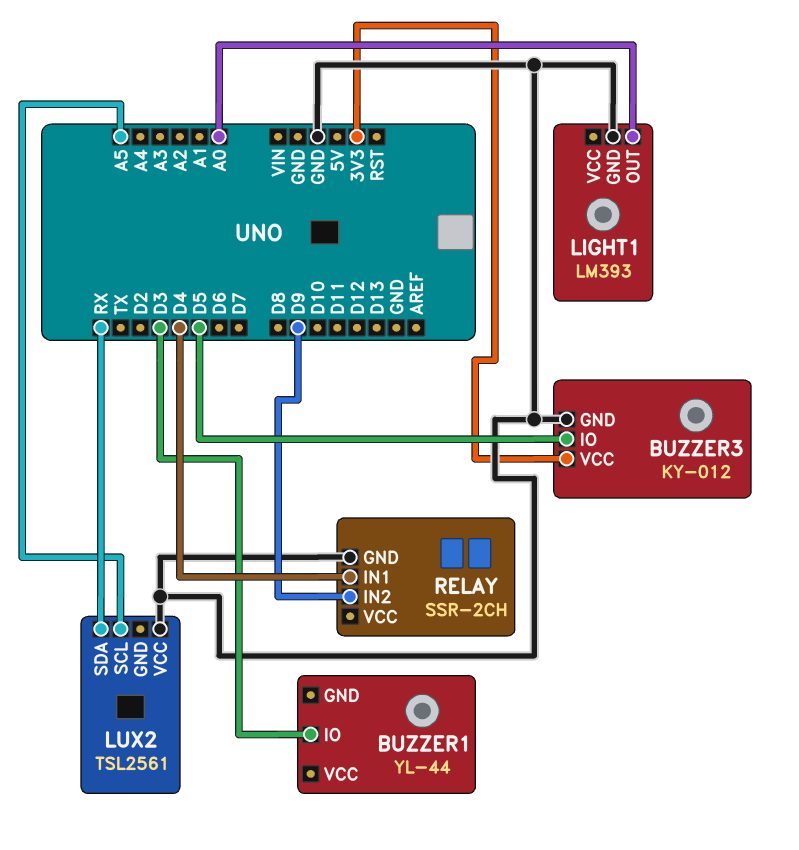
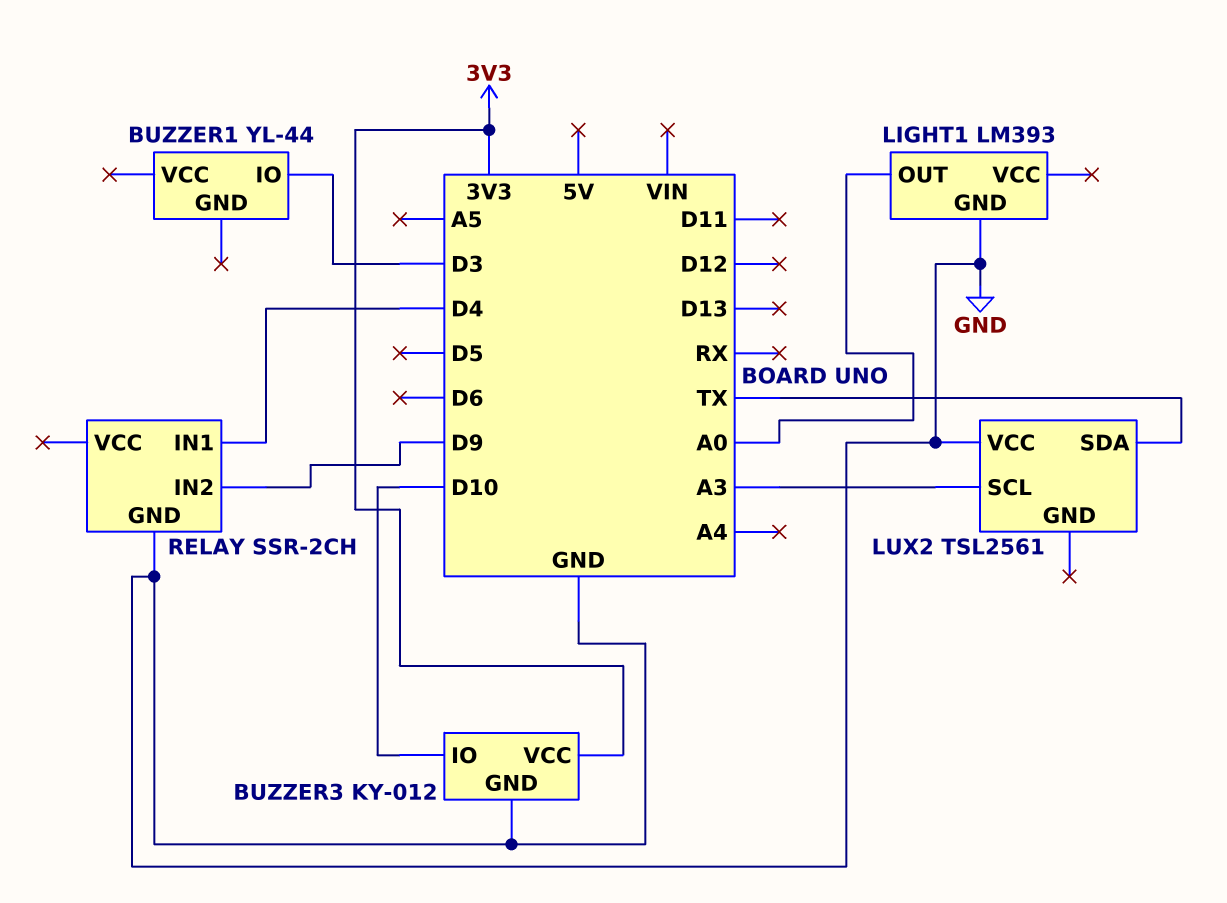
BUZZER3 pin IO: D5 -> D10
LUX2 pin SCL: A5 -> A3
LUX2 pin SDA: RX -> TX

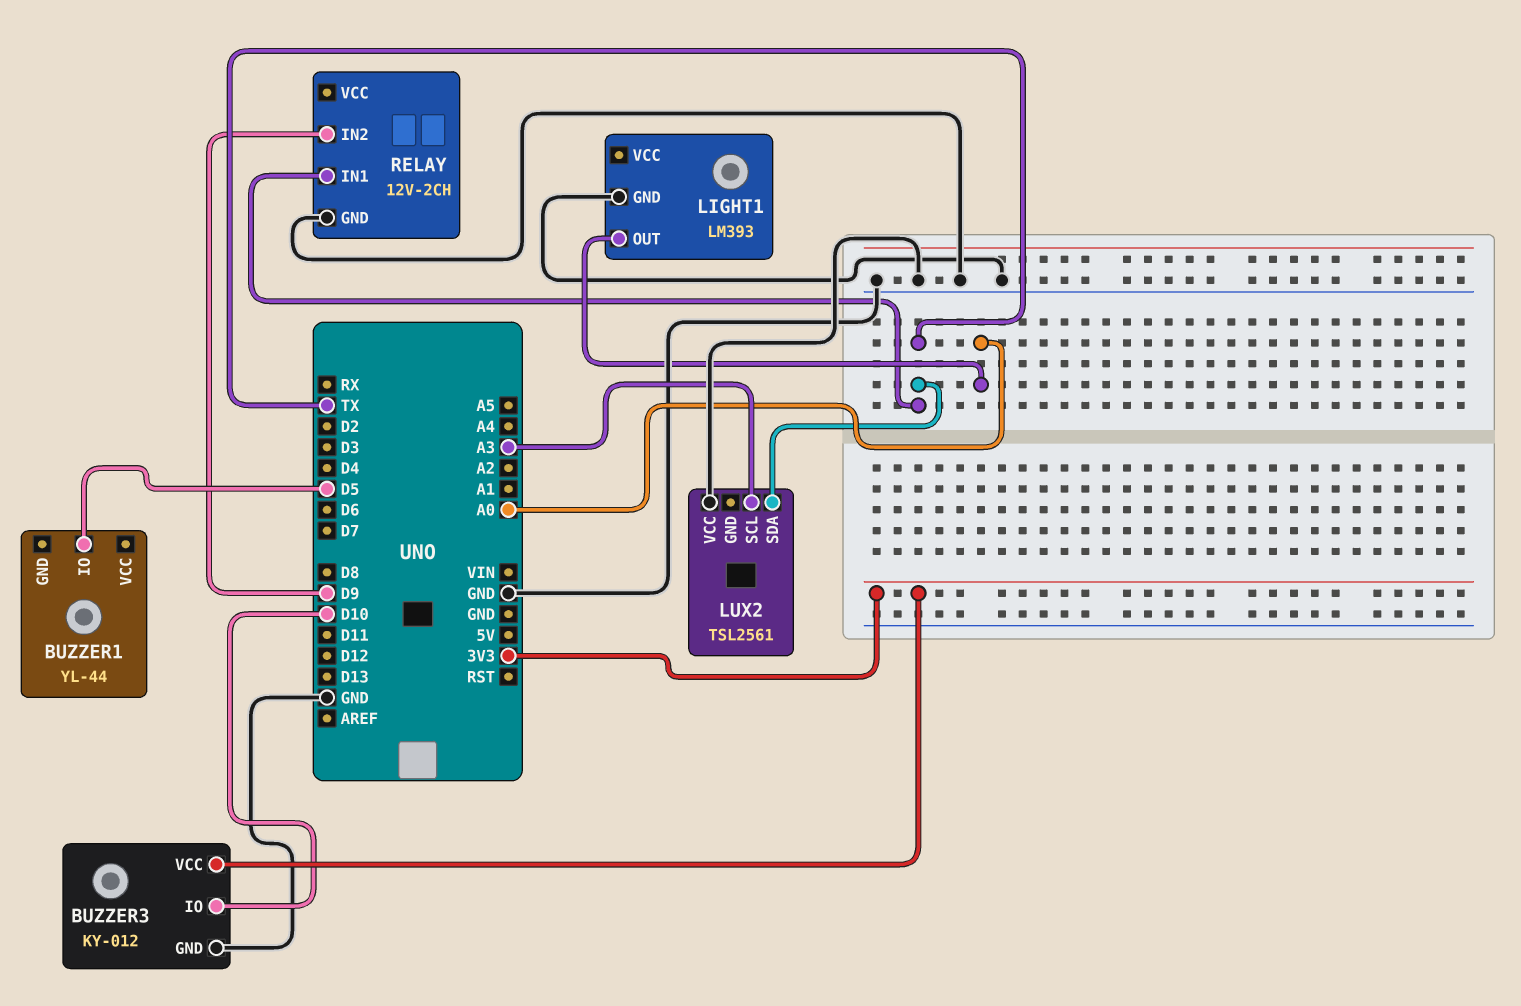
BUZZER1 pin IO: D3 -> D5
RELAY: SSR-2CH -> 12V-2CH
RELAY pin IN1: D4 -> TX

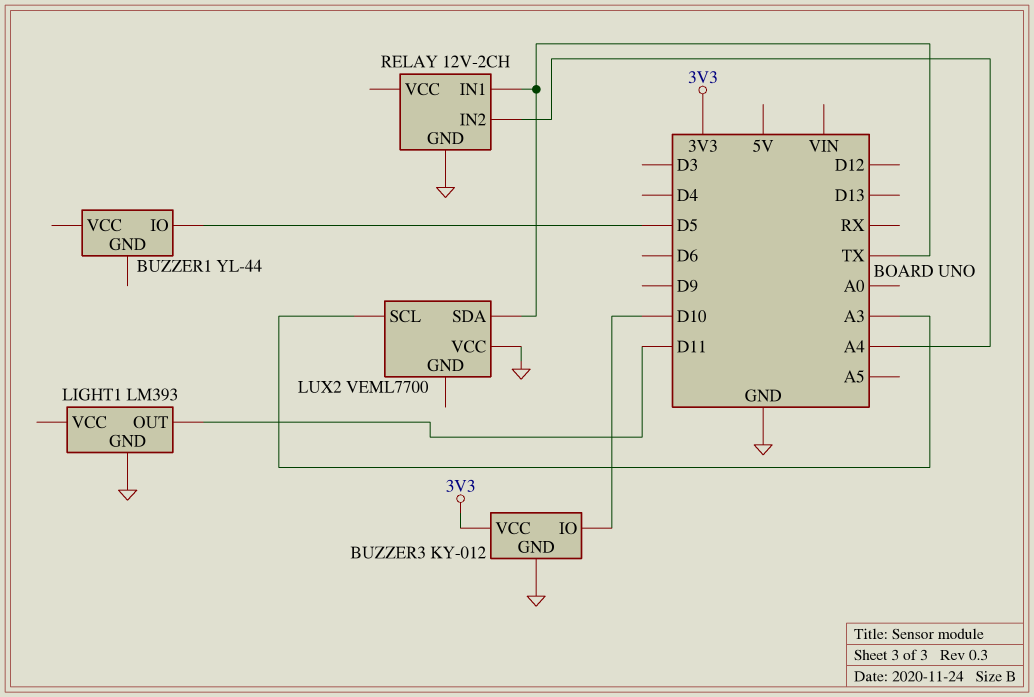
LIGHT1 pin OUT: A0 -> D11
LUX2: TSL2561 -> VEML7700
RELAY pin IN2: D9 -> A4

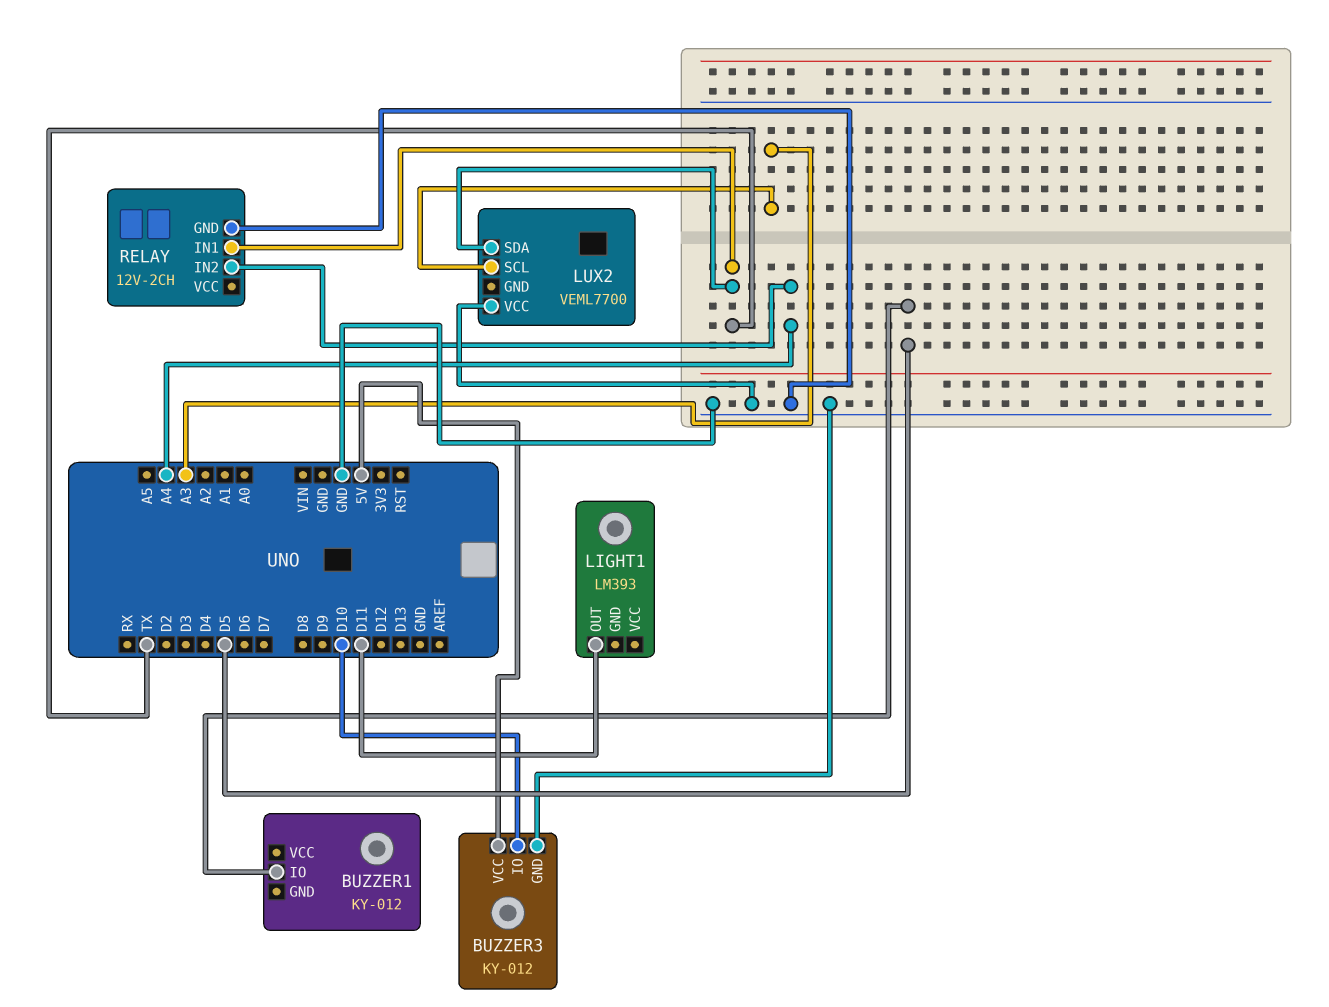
BUZZER1: YL-44 -> KY-012
BUZZER3 pin VCC: 3V3 -> 5V
LIGHT1 pin GND: GND -> none

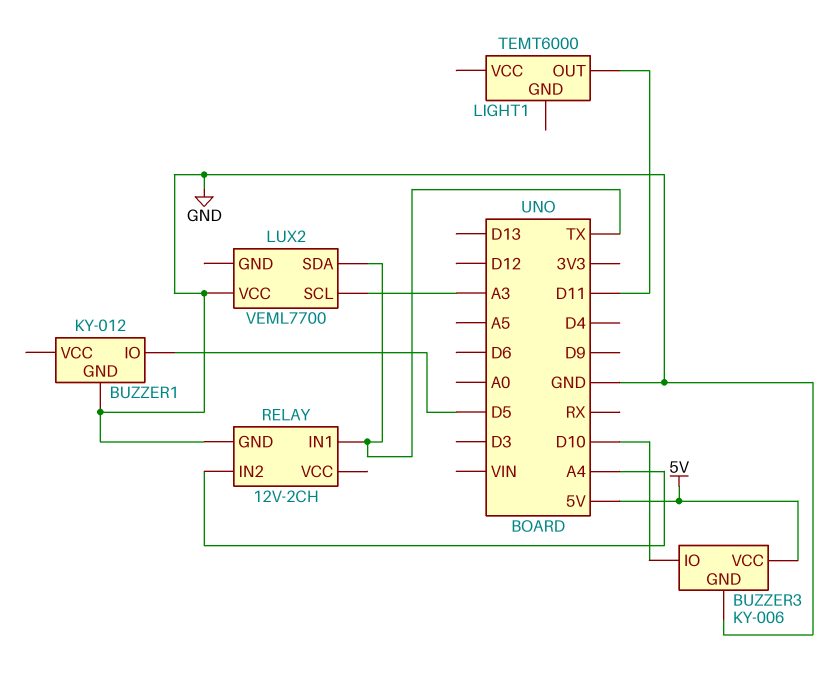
BUZZER1 pin GND: none -> GND
BUZZER3: KY-012 -> KY-006
LIGHT1: LM393 -> TEMT6000

